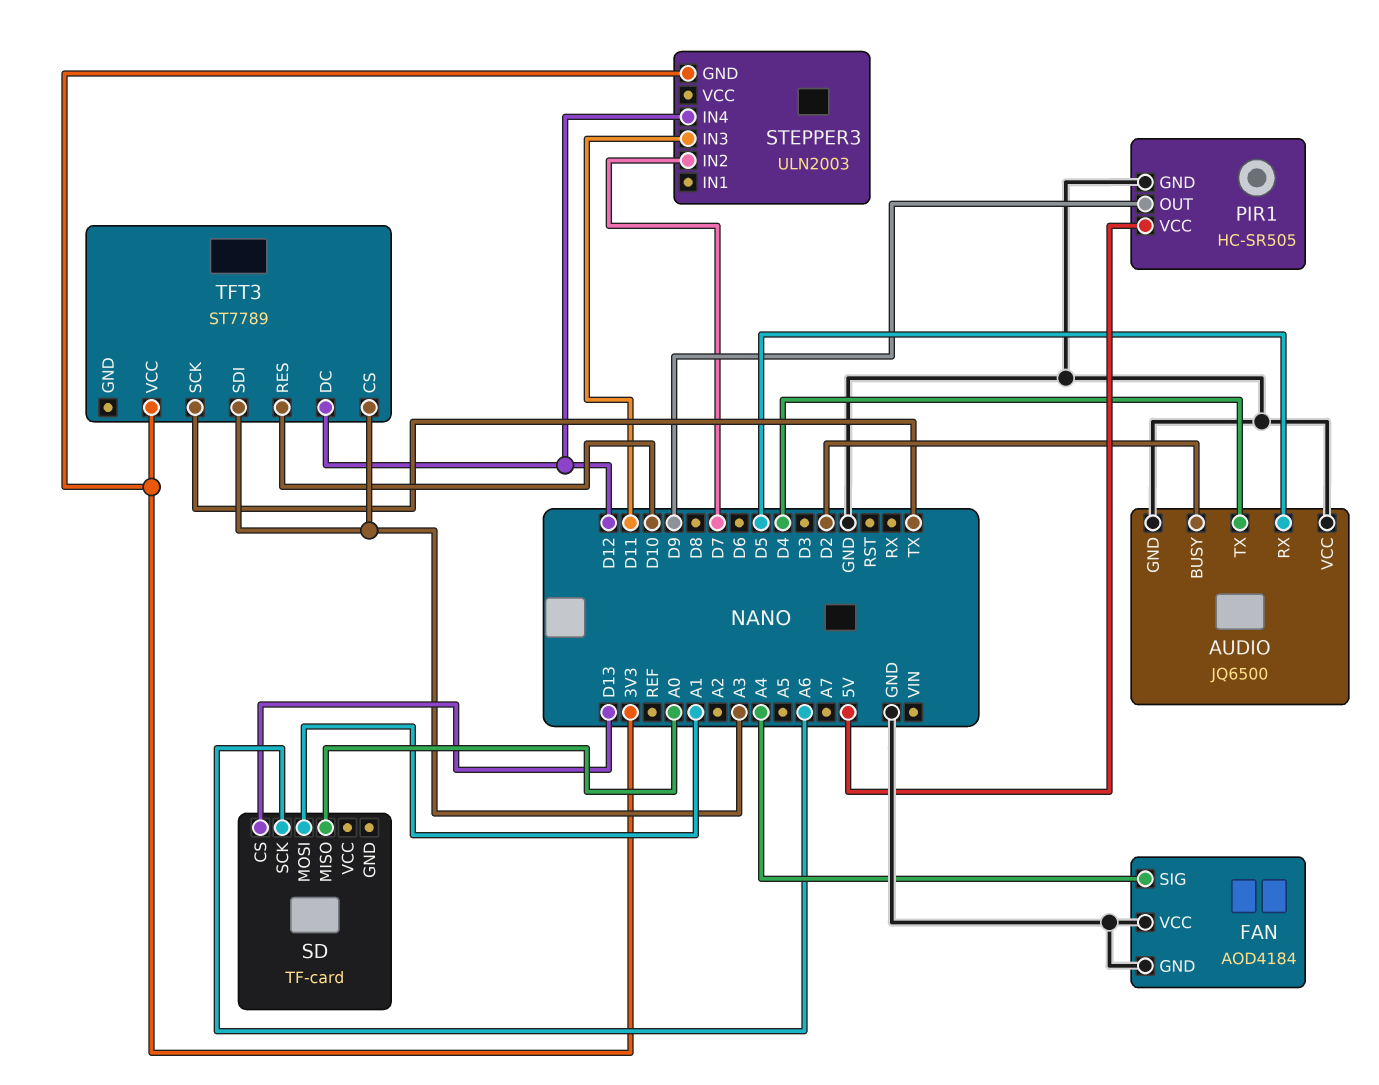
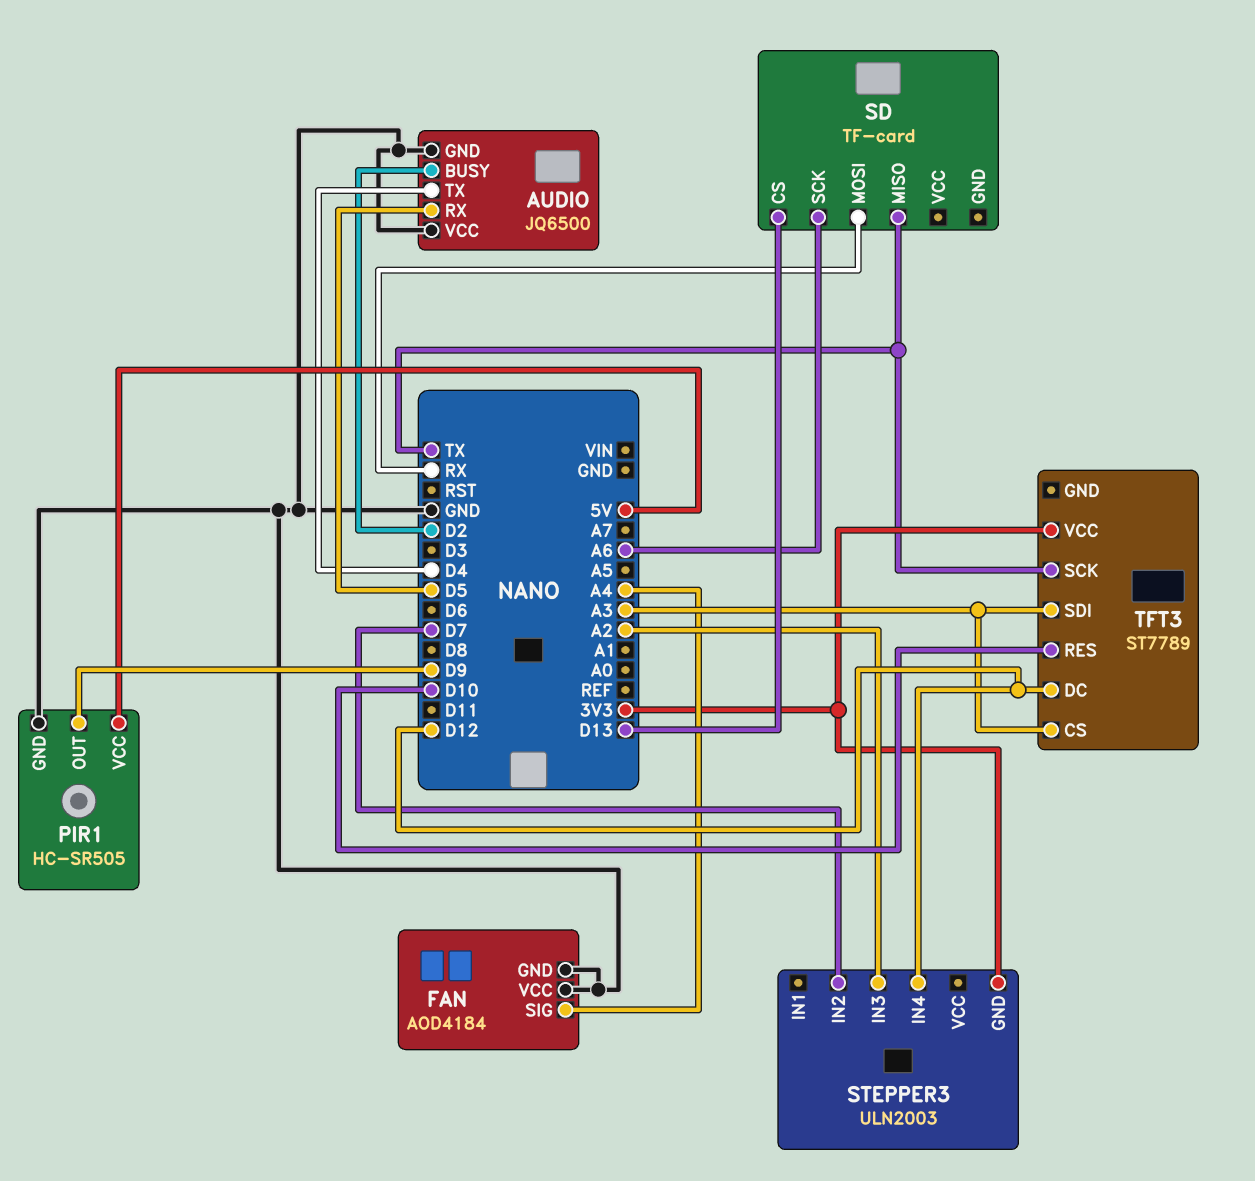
SD pin MISO: A0 -> TX
SD pin MOSI: A1 -> RX
STEPPER3 pin IN3: D11 -> A2

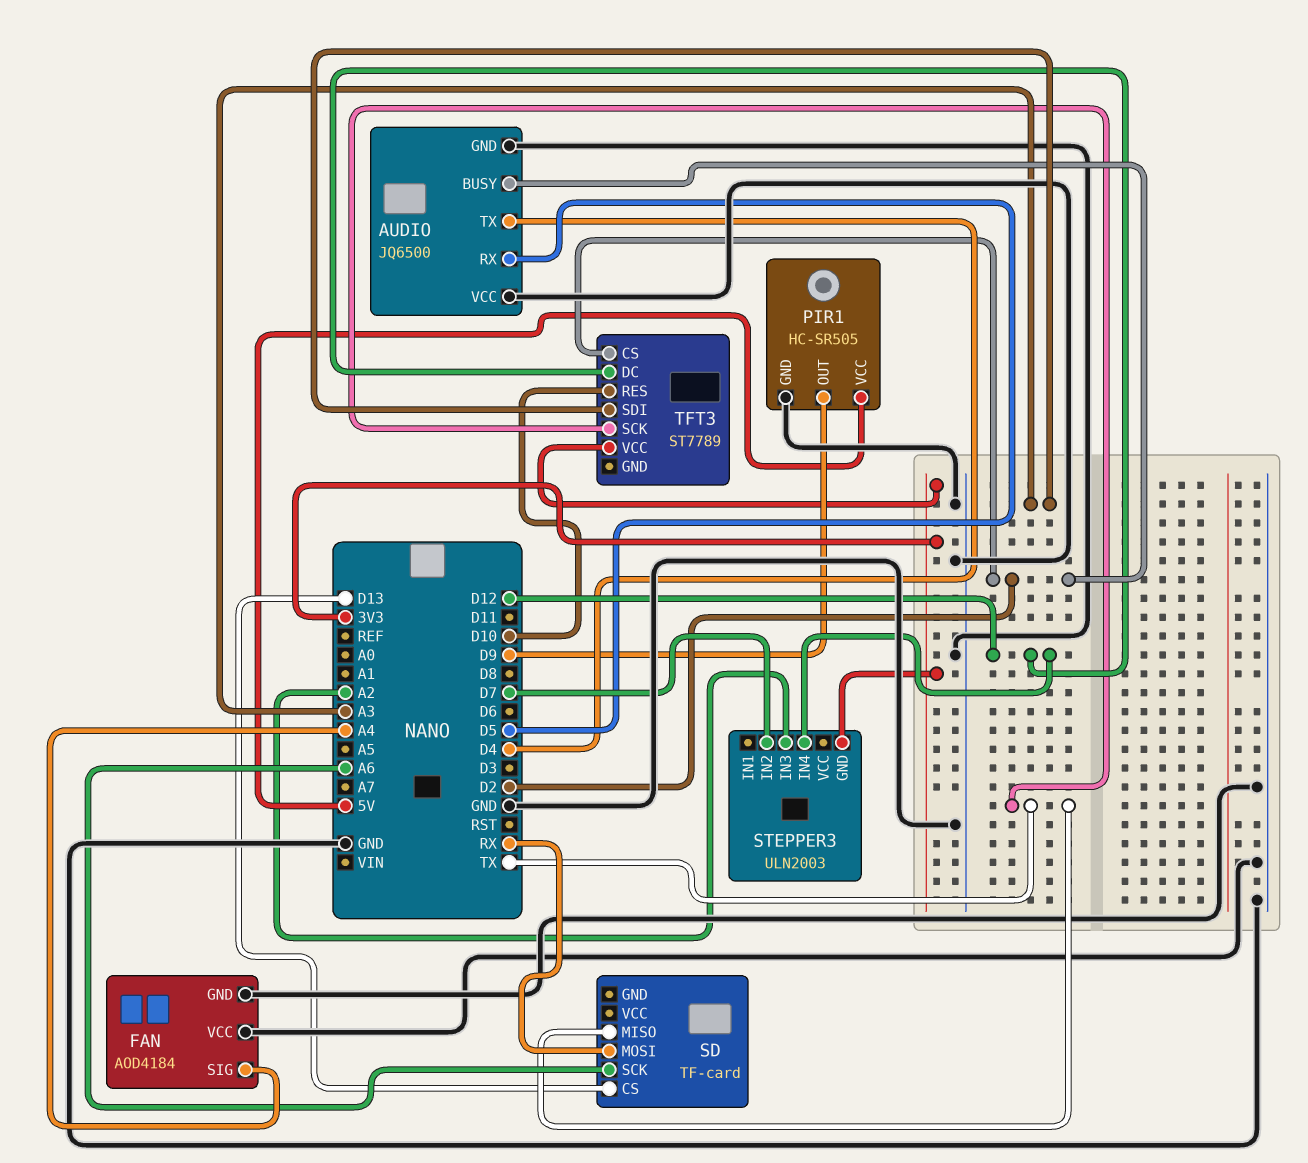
TFT3 pin CS: A3 -> D2

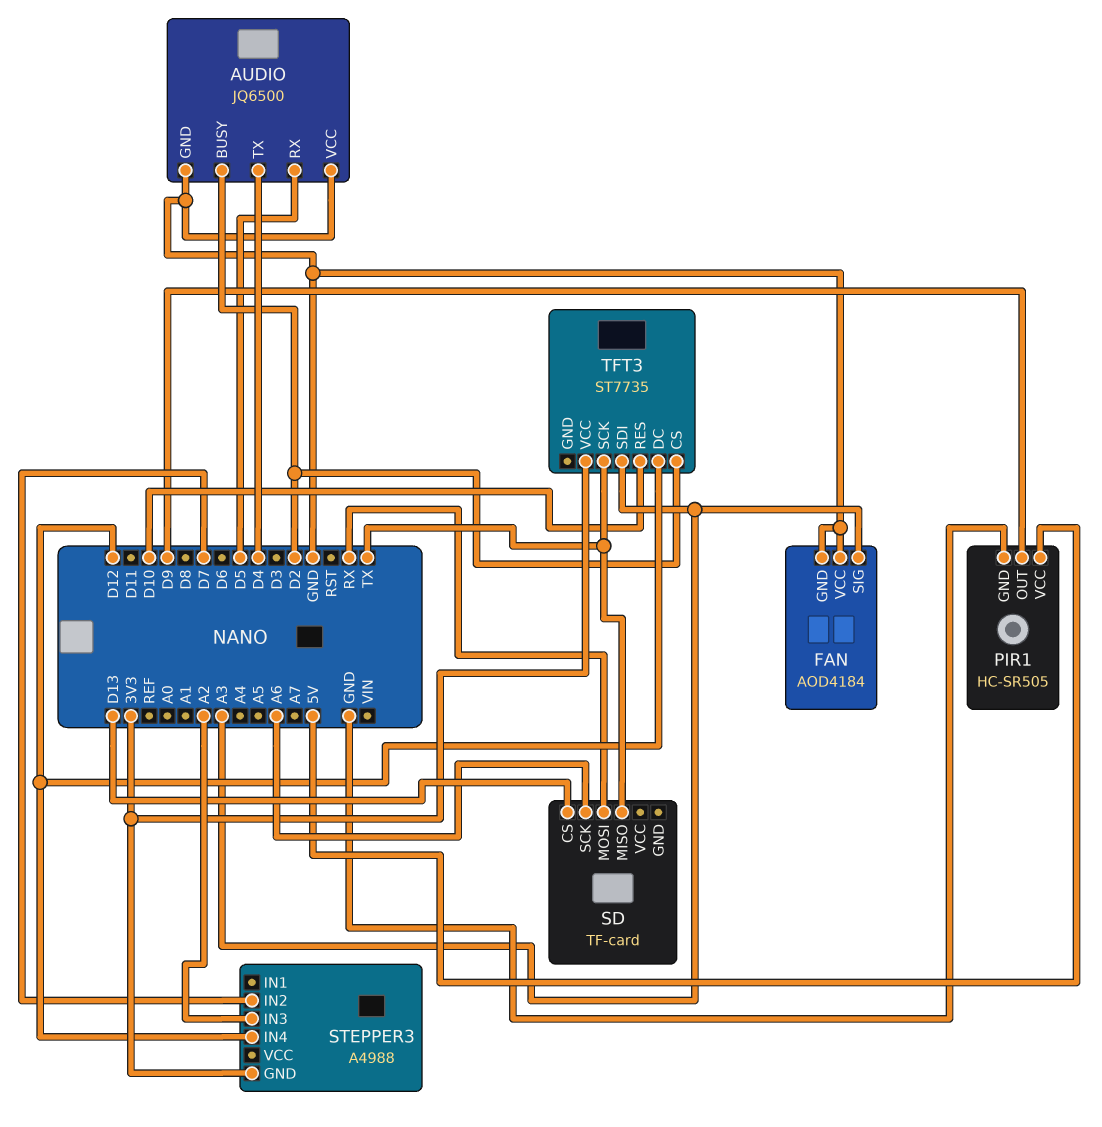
FAN pin SIG: A4 -> A3
STEPPER3: ULN2003 -> A4988
TFT3: ST7789 -> ST7735

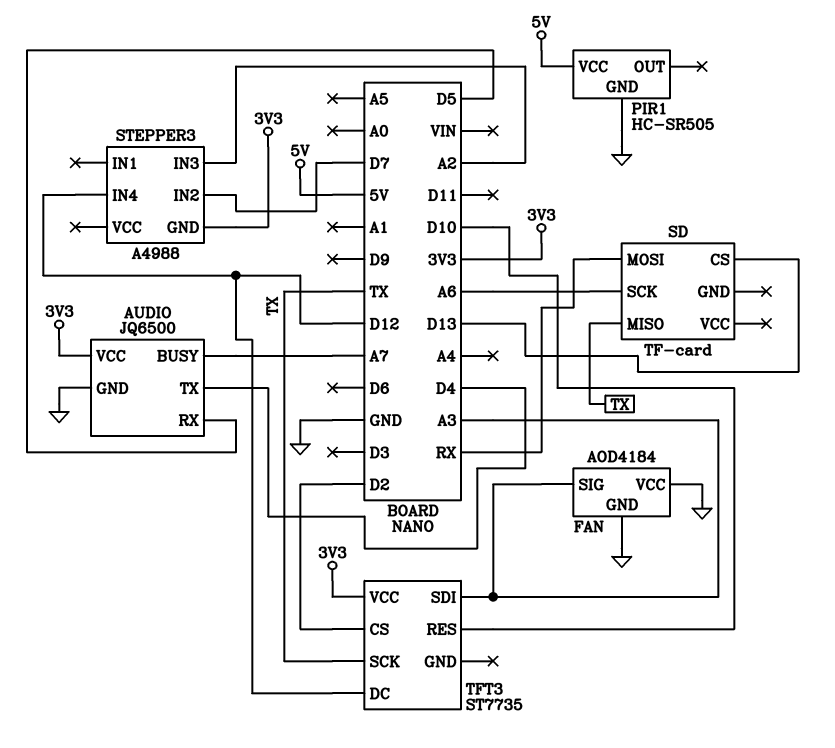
AUDIO pin BUSY: D2 -> A7
AUDIO pin VCC: GND -> 3V3
PIR1 pin OUT: D9 -> none

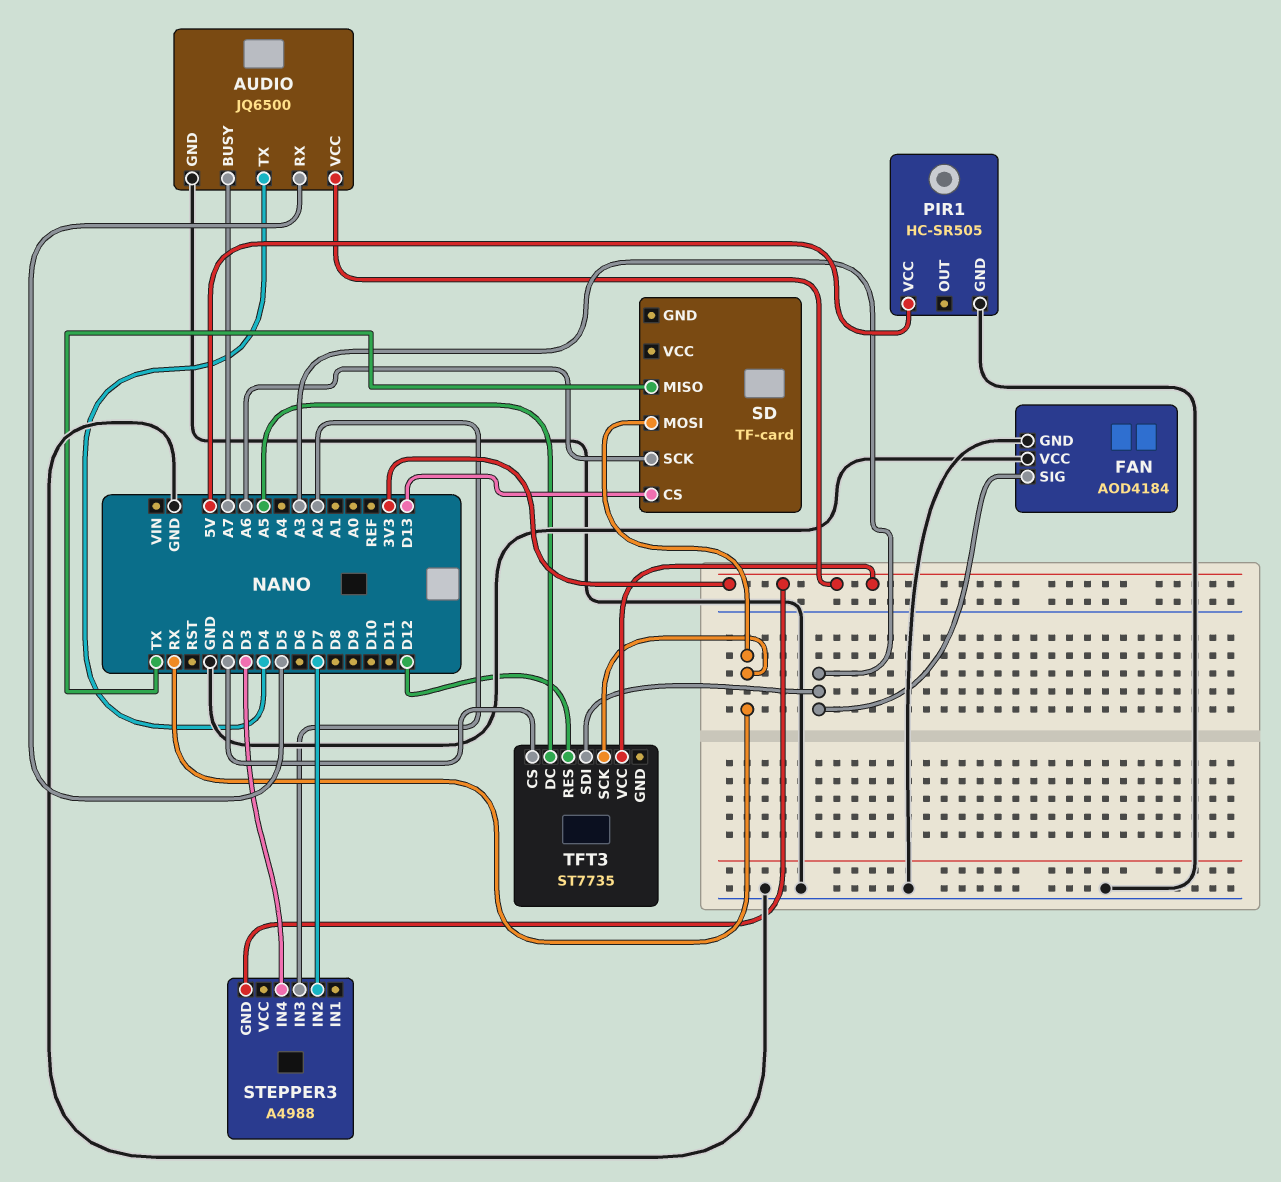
STEPPER3 pin IN4: D12 -> D3
TFT3 pin DC: D12 -> A5
TFT3 pin RES: D10 -> D12
TFT3 pin SCK: TX -> RX

